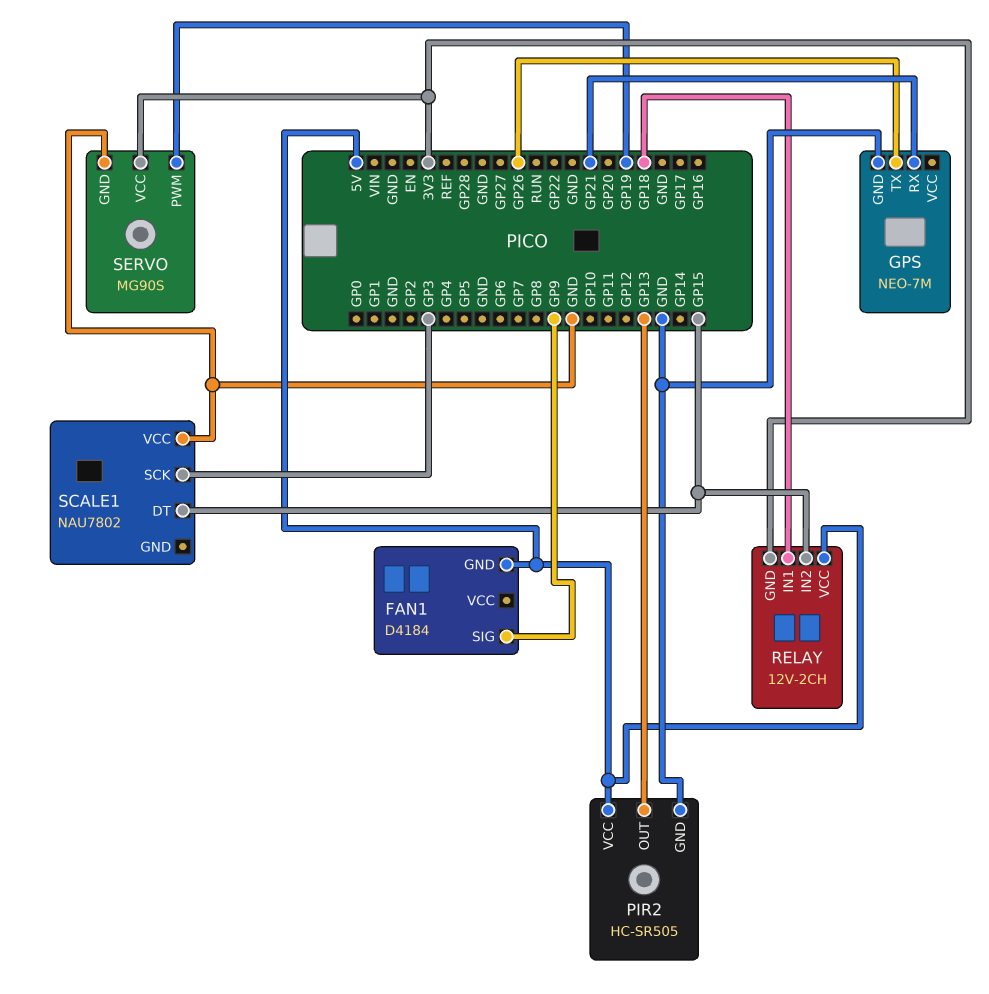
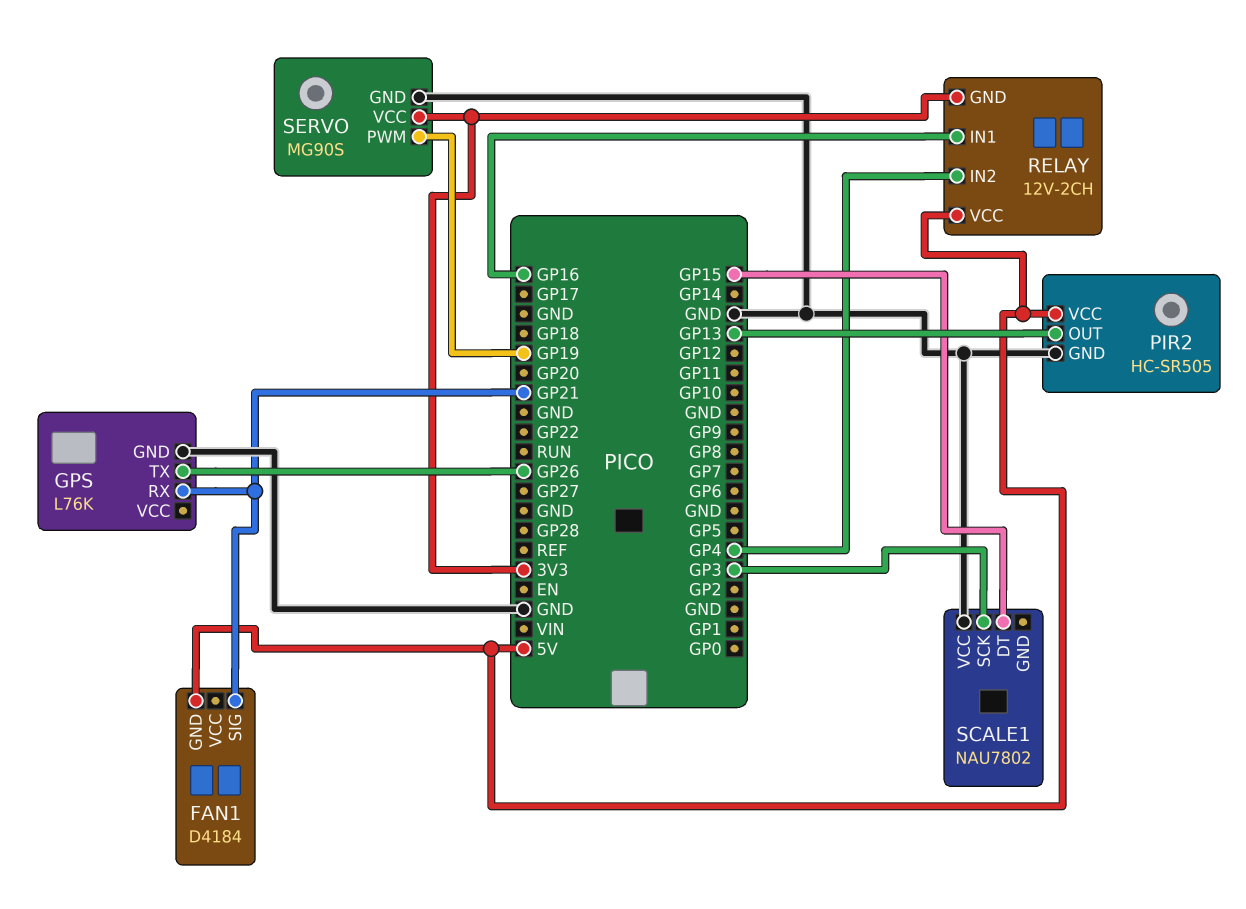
FAN1 pin SIG: GP9 -> GP21
GPS: NEO-7M -> L76K
RELAY pin IN1: GP18 -> GP16
RELAY pin IN2: GP15 -> GP4

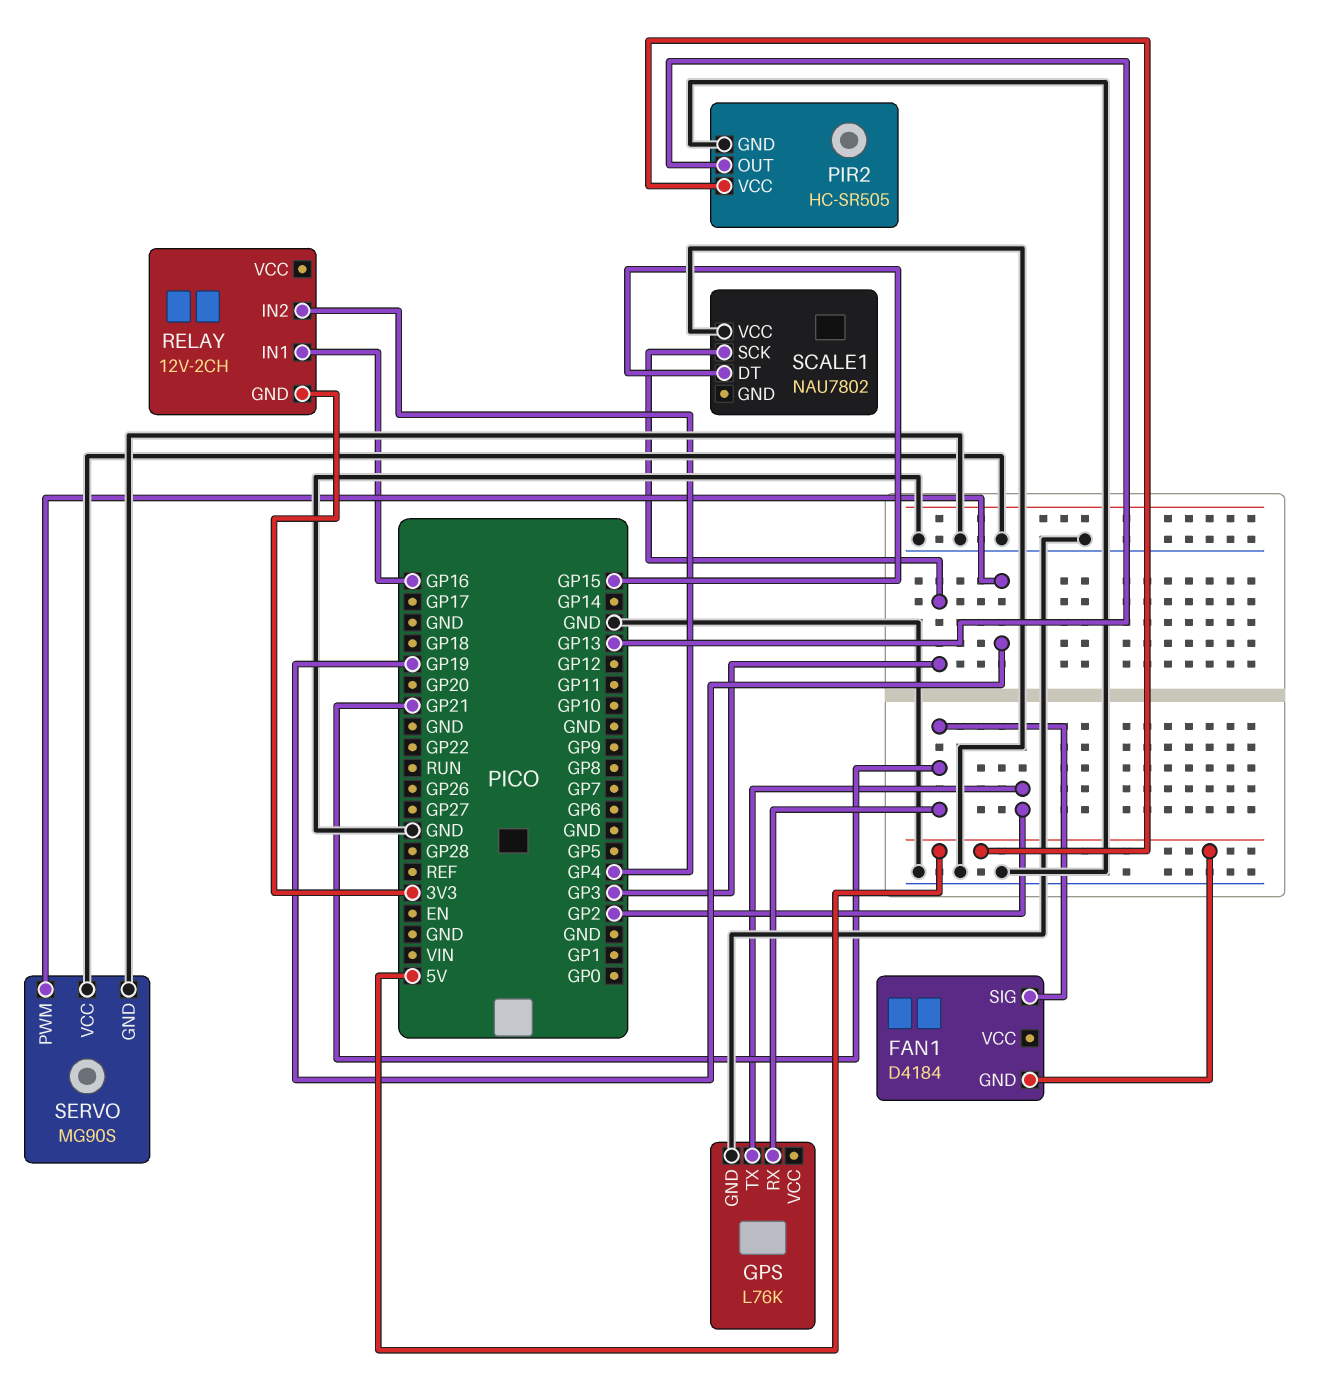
GPS pin TX: GP26 -> GP2
RELAY pin VCC: 5V -> none
SERVO pin VCC: 3V3 -> GND

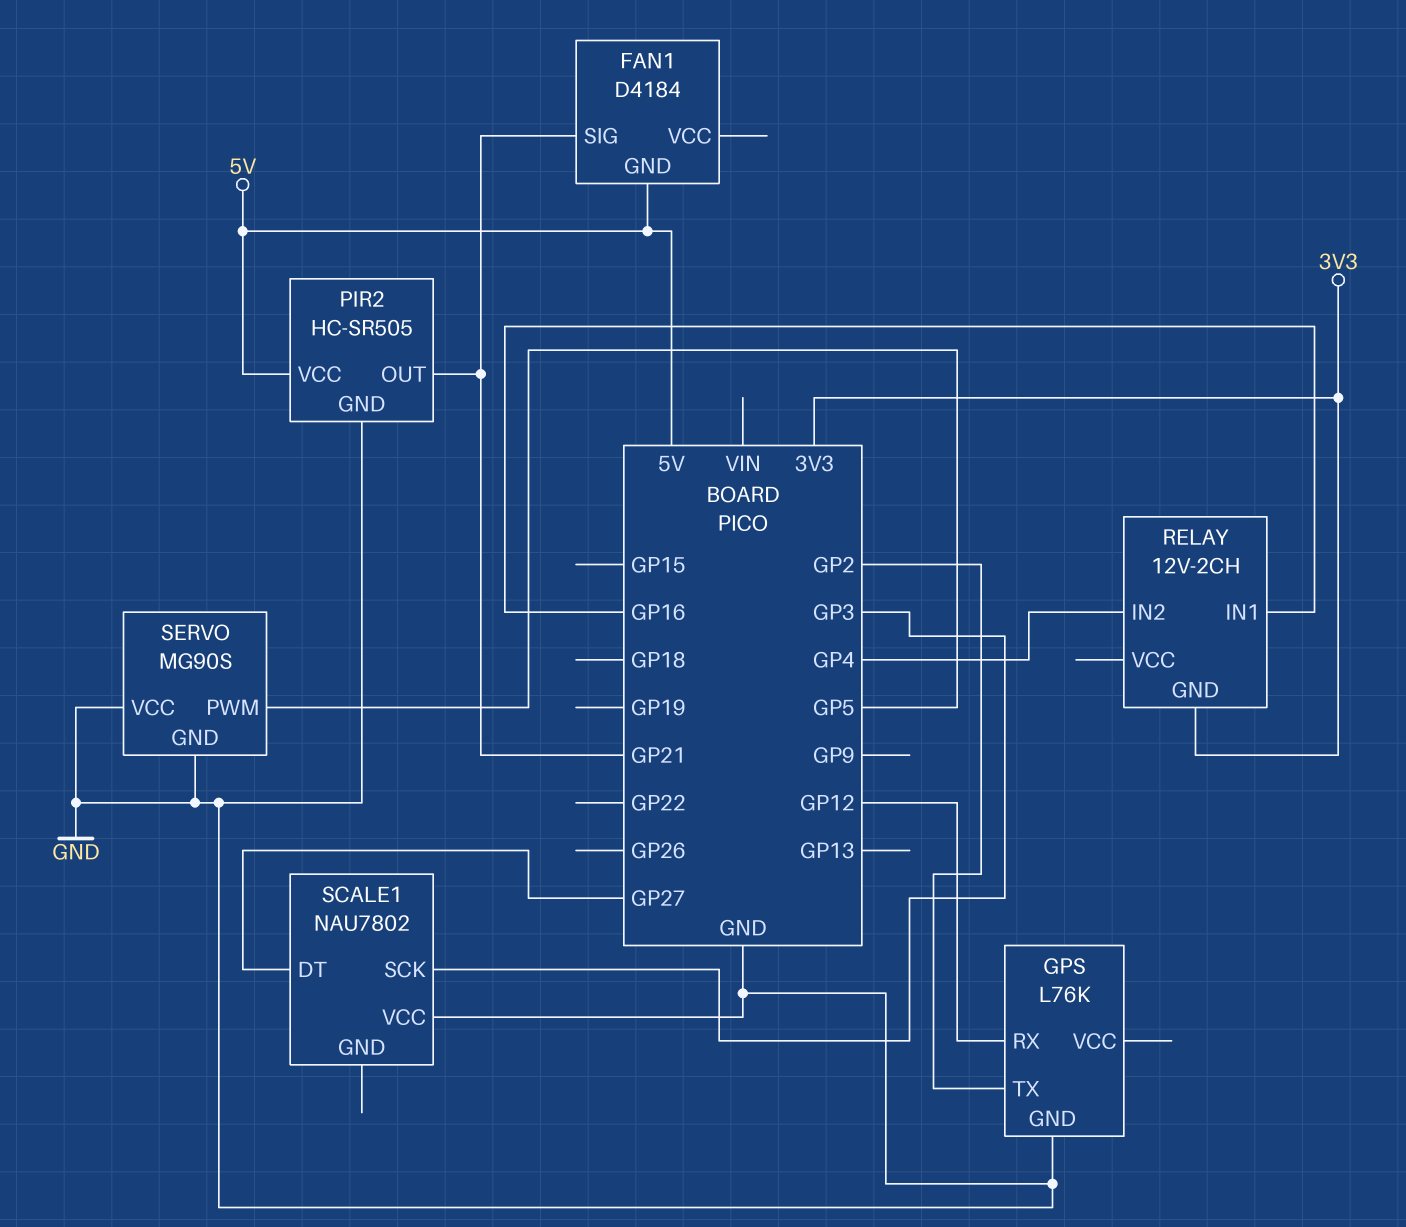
GPS pin RX: GP21 -> GP12
PIR2 pin OUT: GP13 -> GP21
SCALE1 pin DT: GP15 -> GP27
SERVO pin PWM: GP19 -> GP5

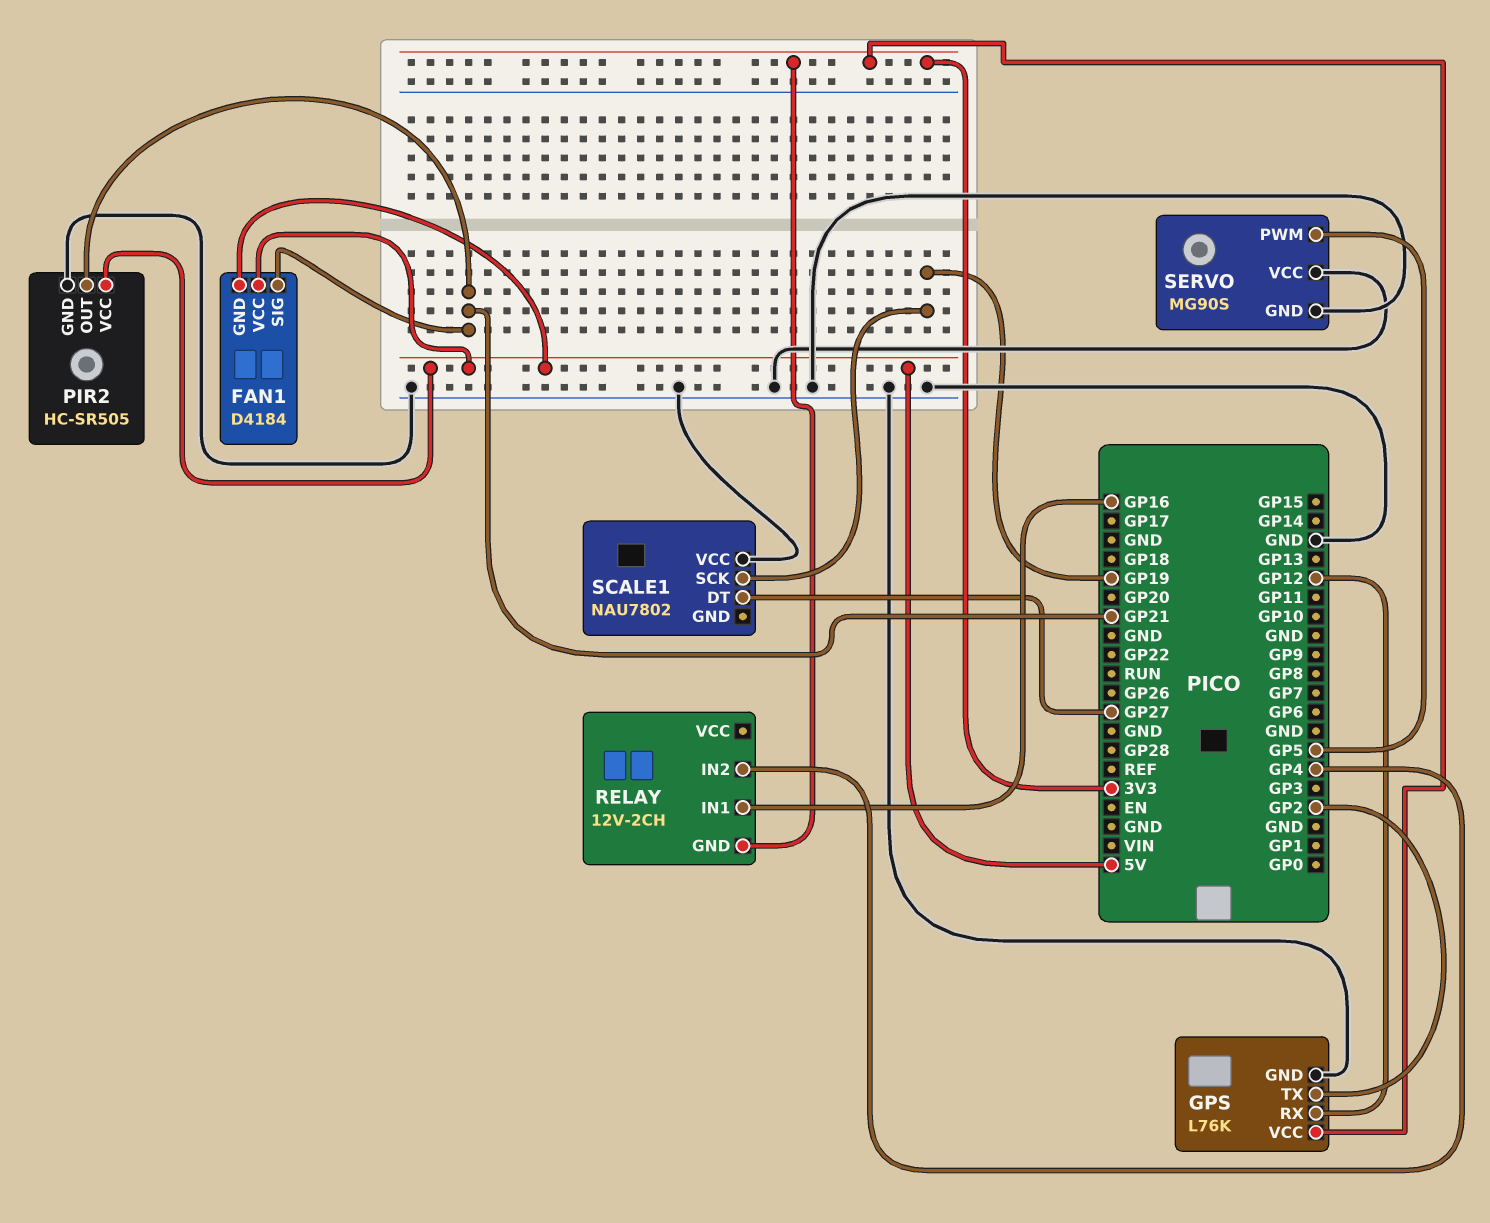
FAN1 pin VCC: none -> 5V
GPS pin VCC: none -> 3V3
SCALE1 pin SCK: GP3 -> GP19

